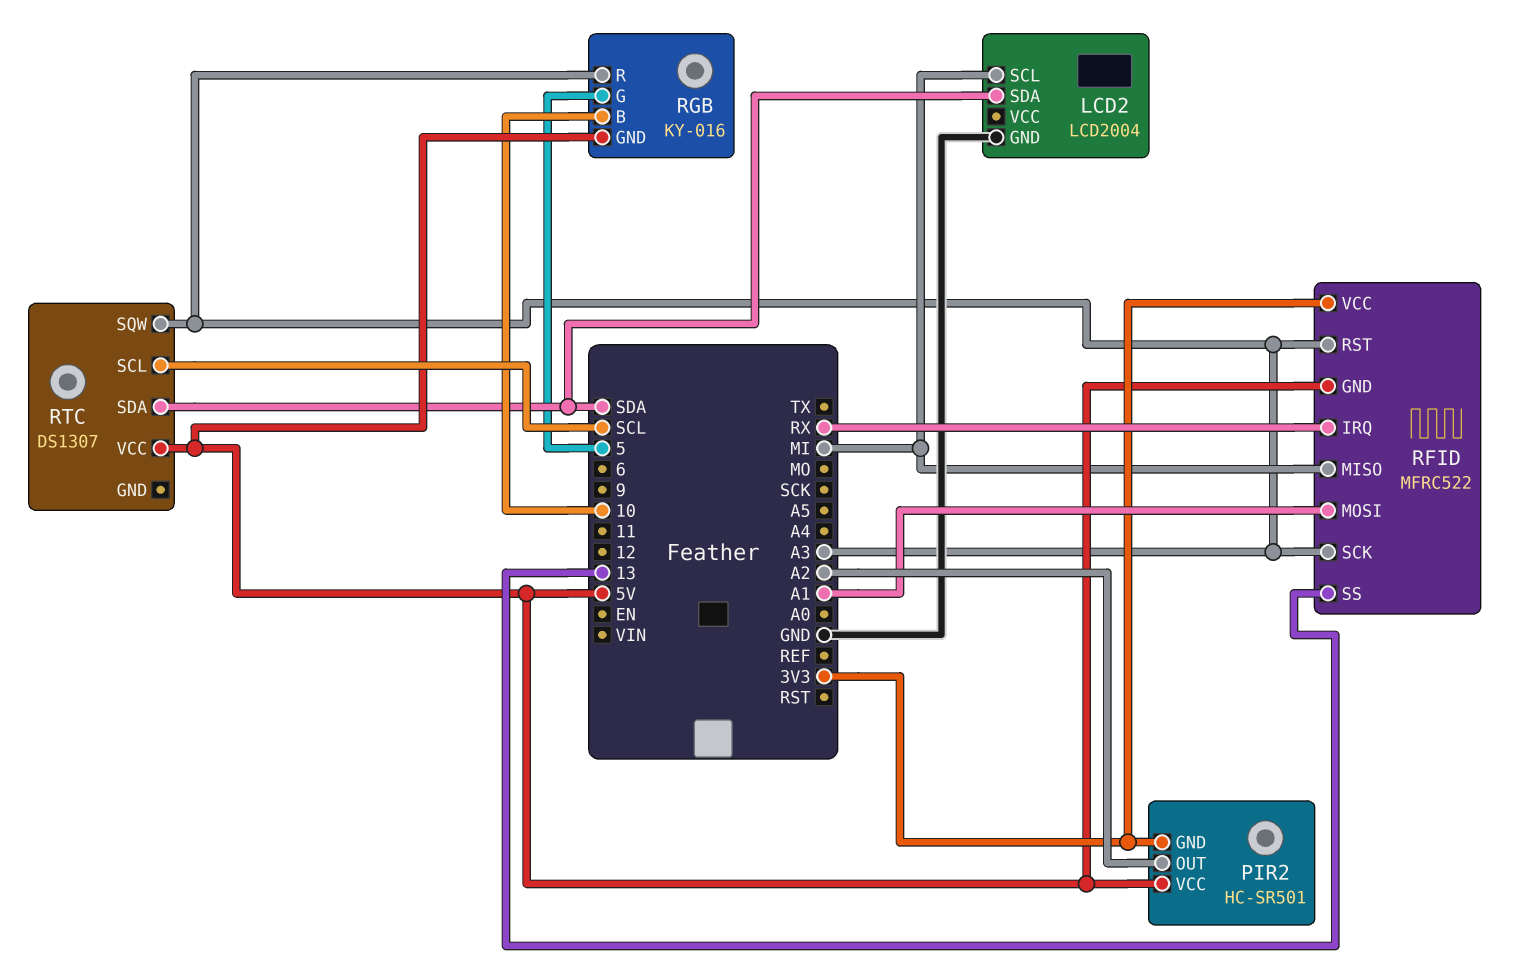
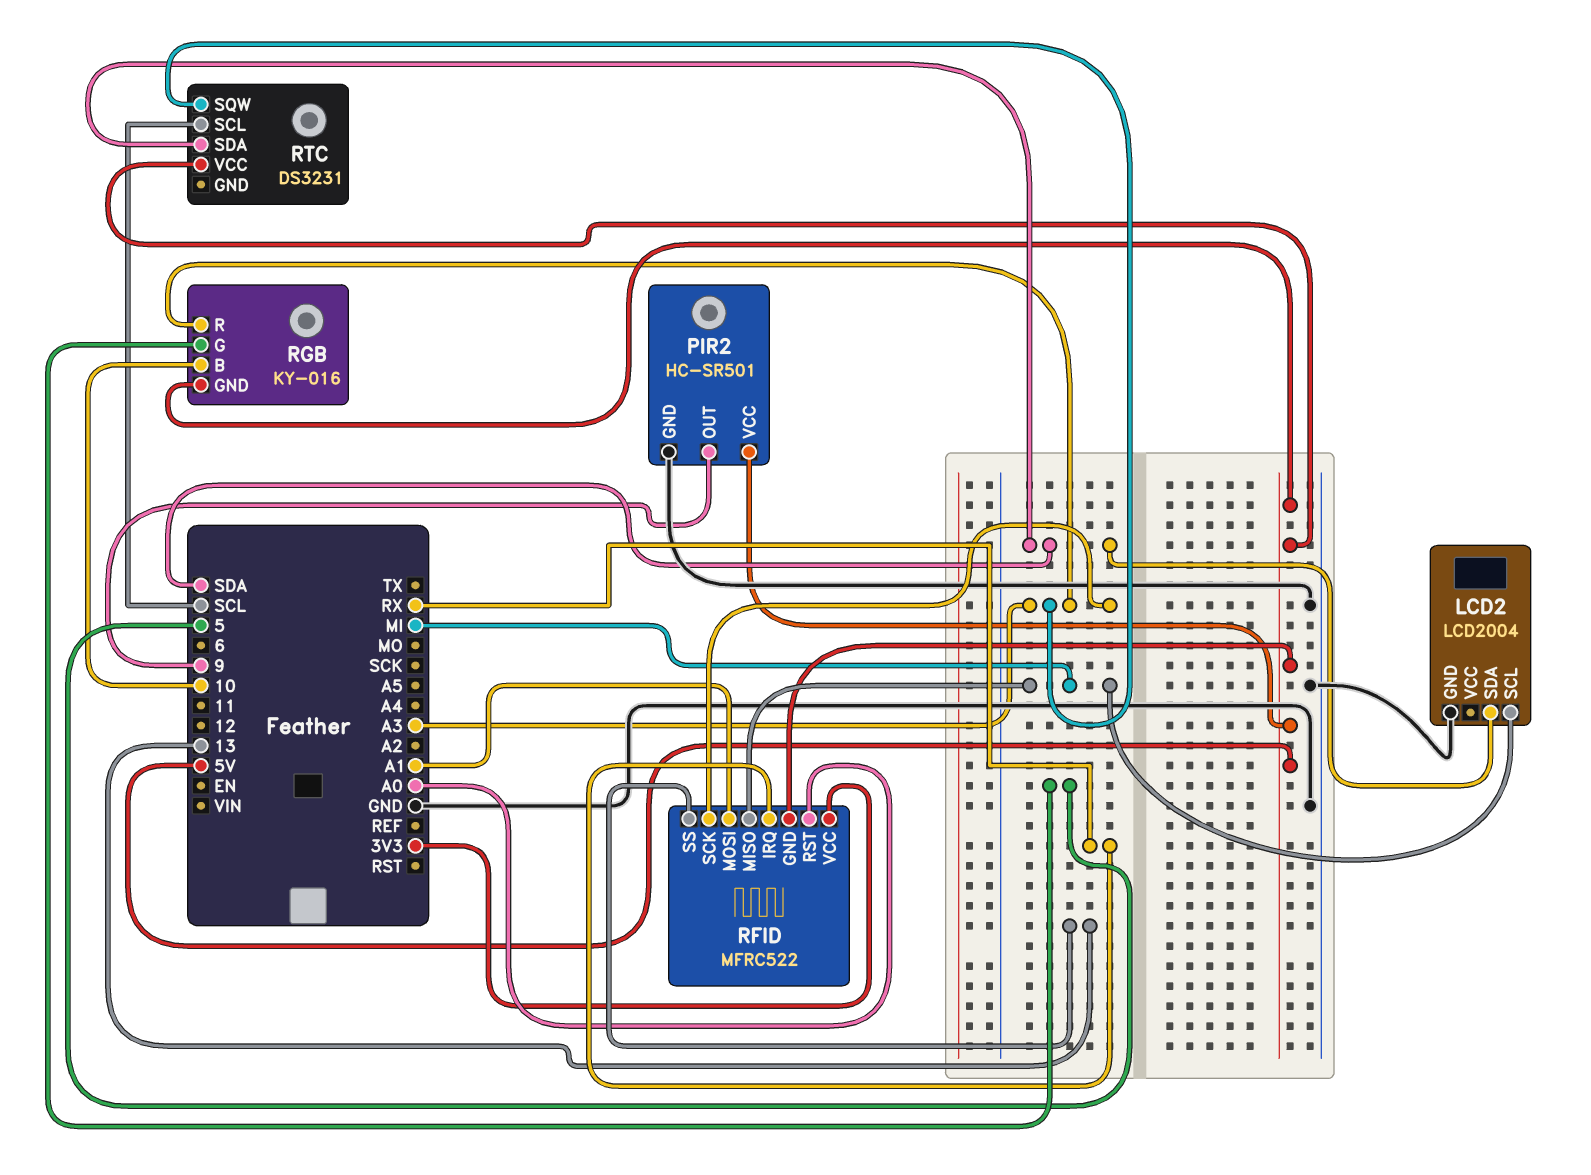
PIR2 pin GND: 3V3 -> GND
PIR2 pin OUT: A2 -> 9
RFID pin RST: A3 -> A0
RTC: DS1307 -> DS3231

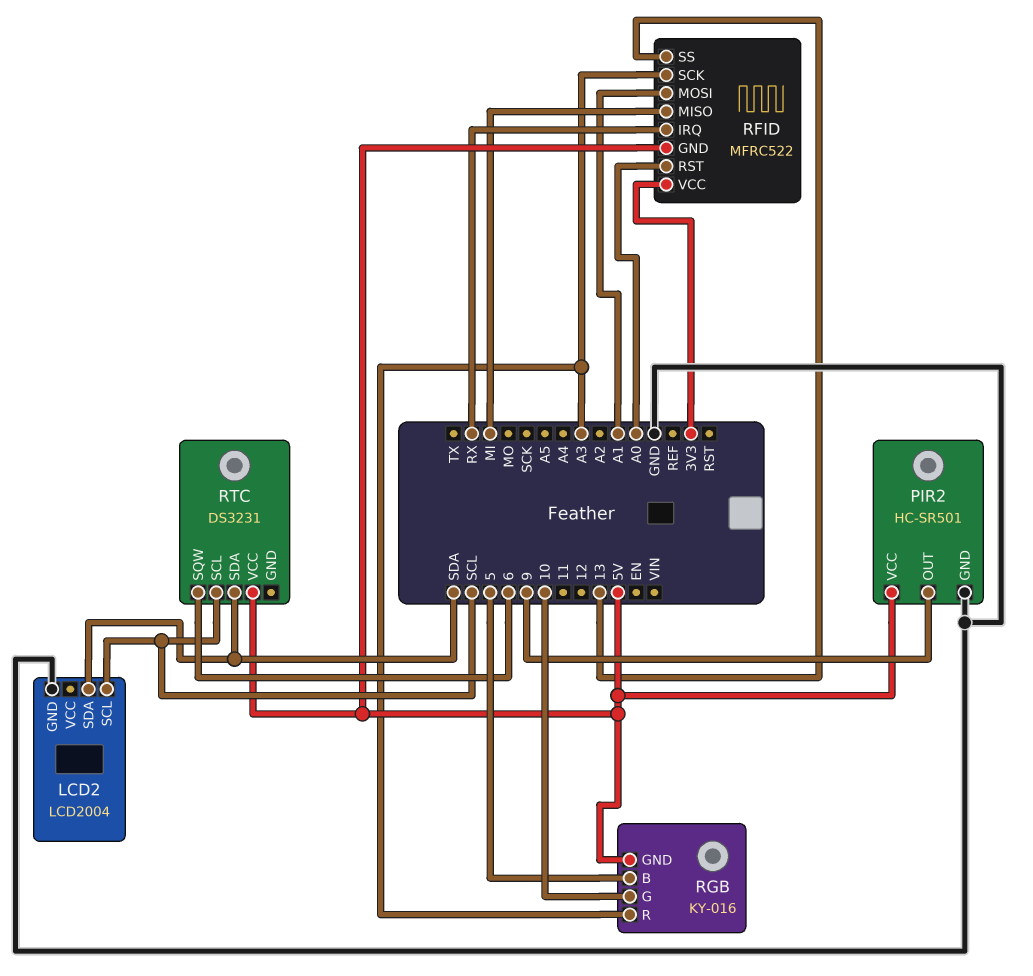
LCD2 pin SCL: MI -> SCL
RGB pin B: 10 -> 5
RGB pin G: 5 -> 10
RTC pin SQW: A3 -> 6

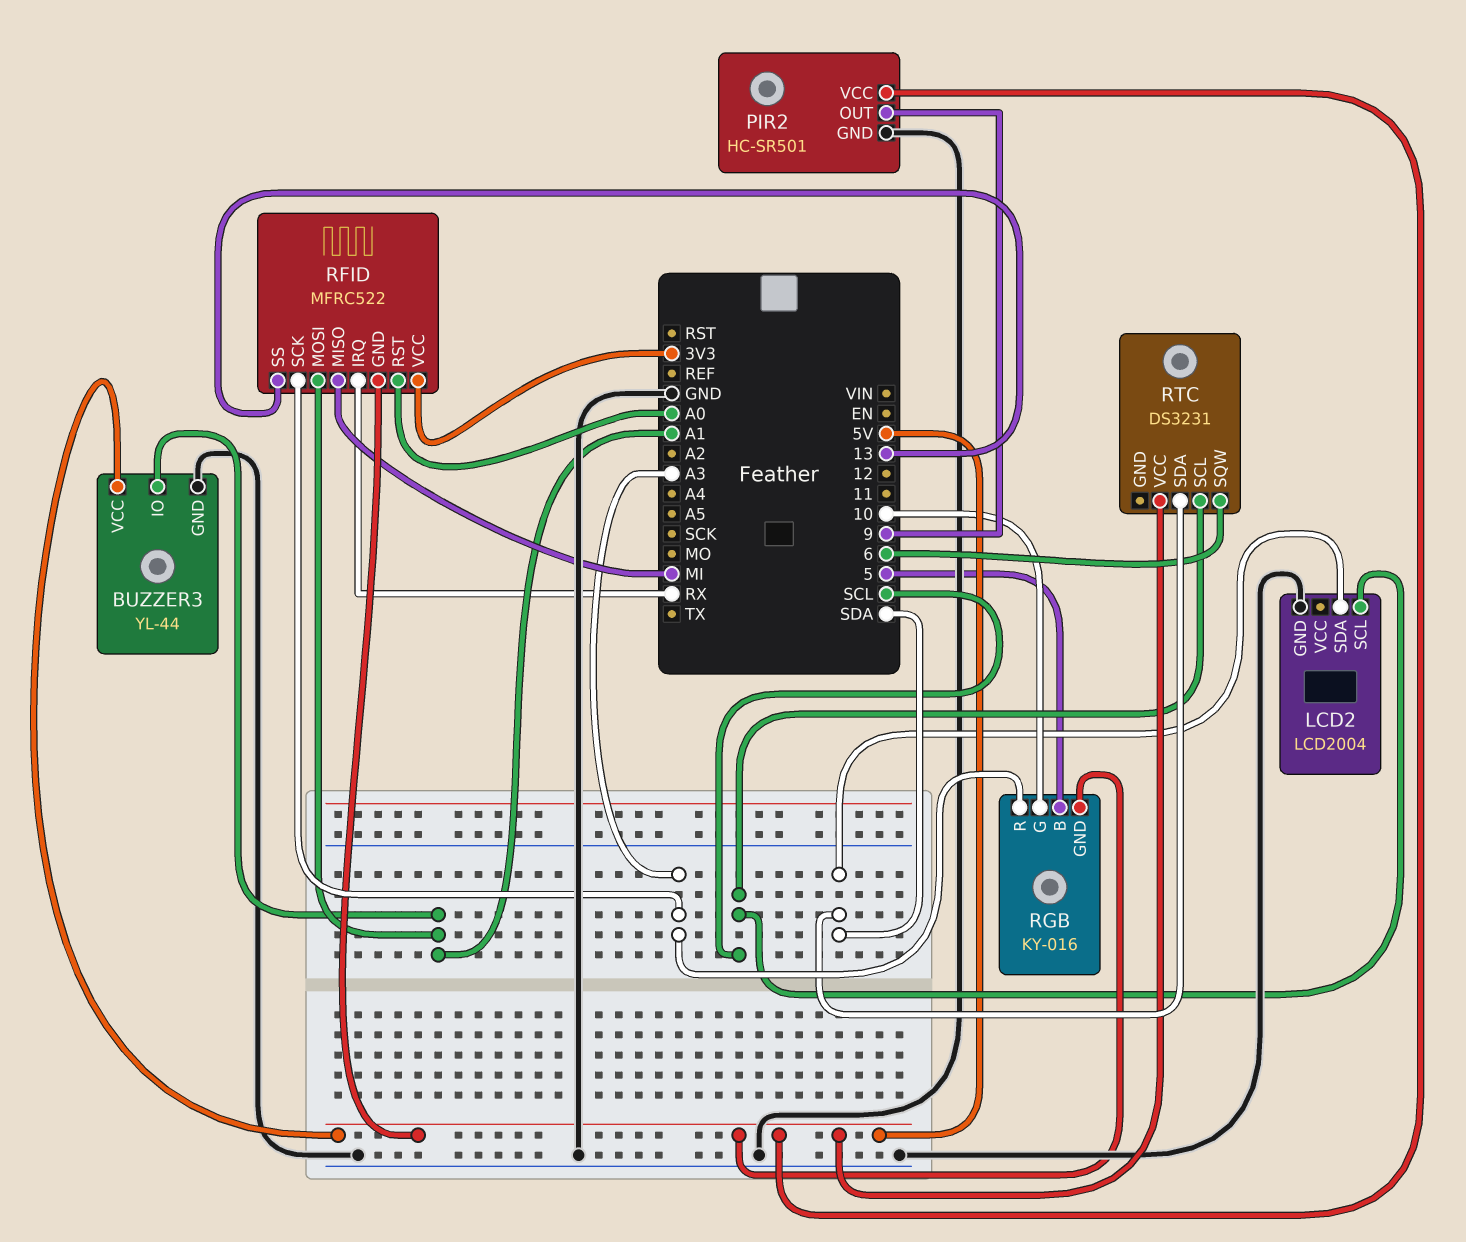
BUZZER3: none -> YL-44
BUZZER3 pin GND: none -> GND
BUZZER3 pin IO: none -> A1
BUZZER3 pin VCC: none -> 5V

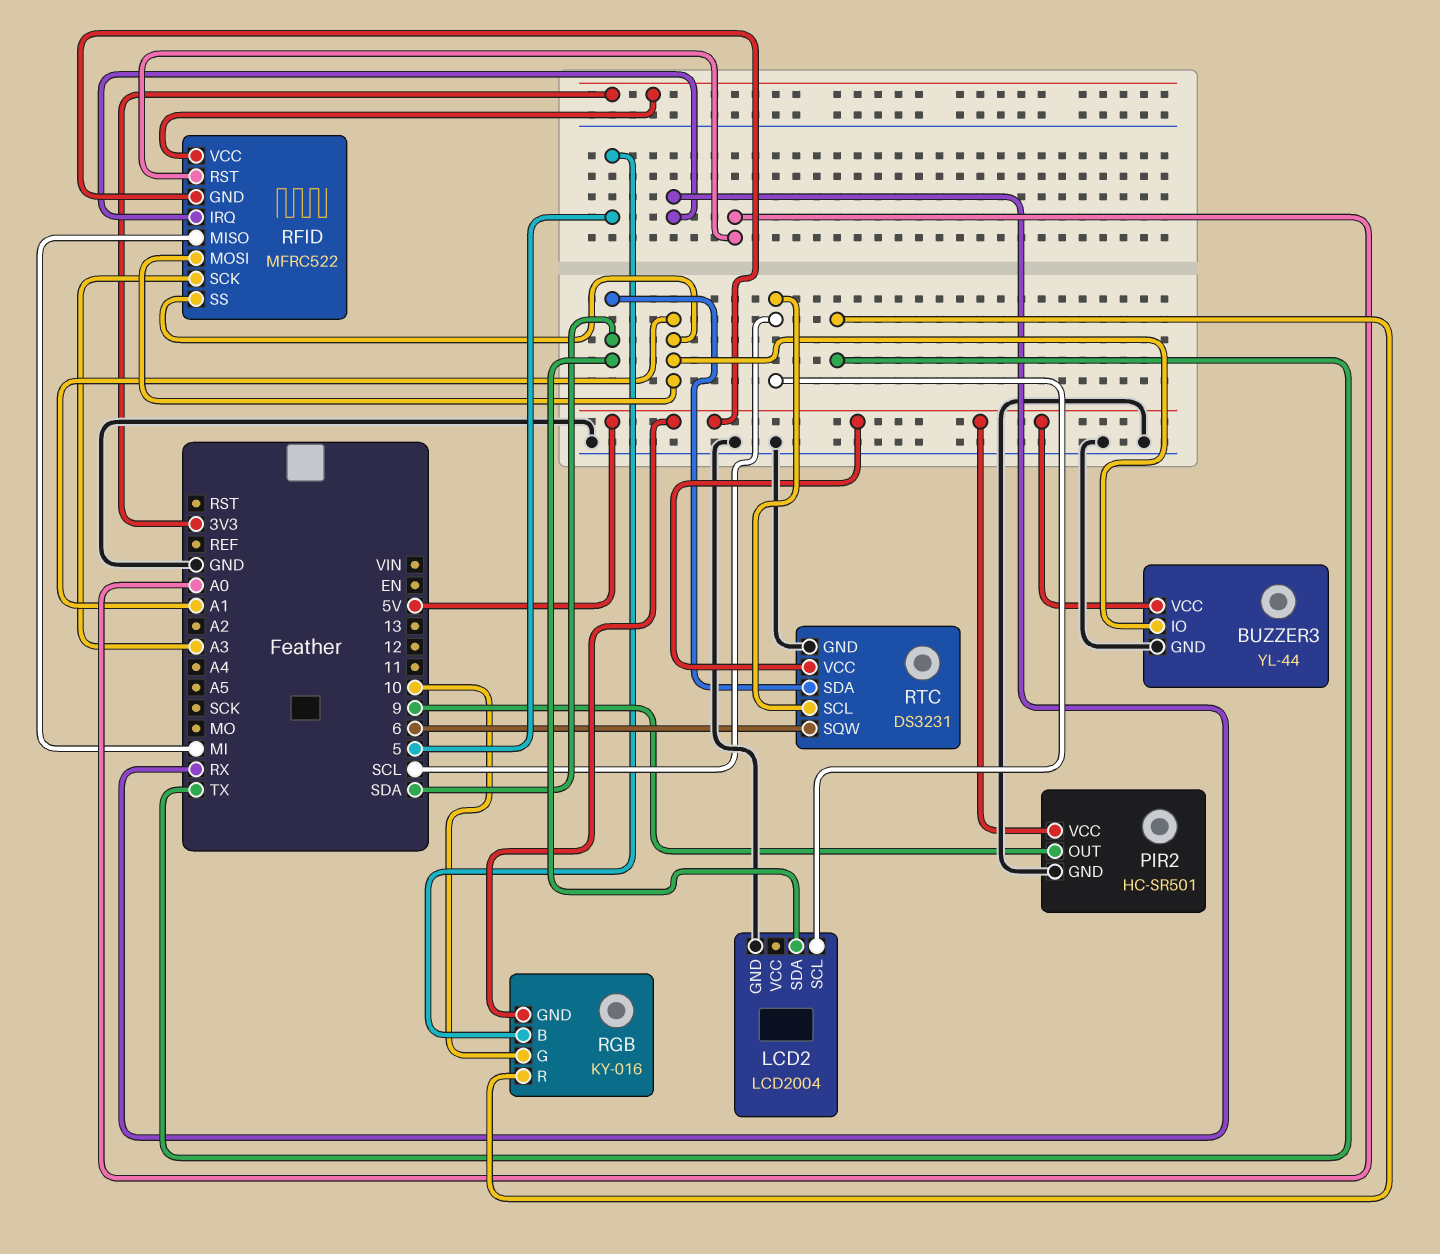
RFID pin SS: 13 -> A1
RGB pin R: A3 -> TX
RTC pin GND: none -> GND

